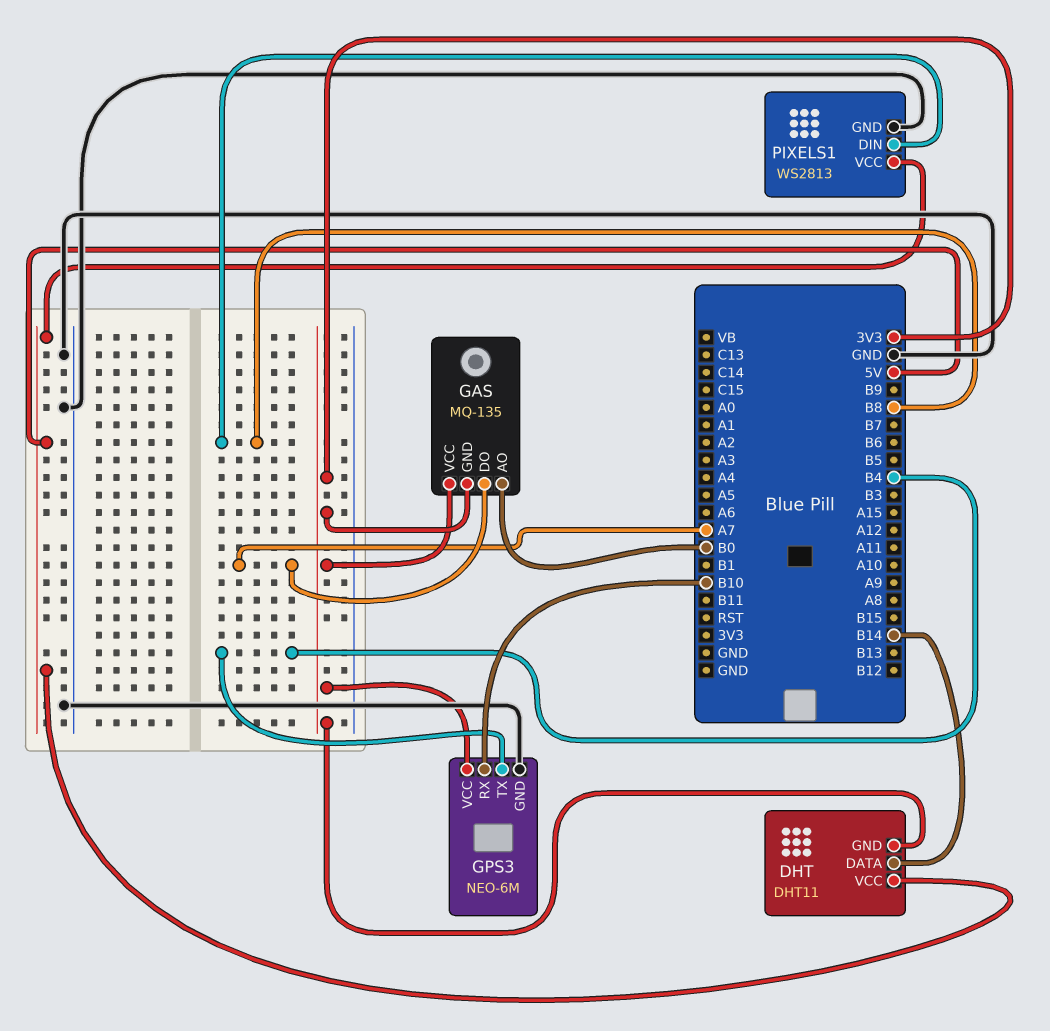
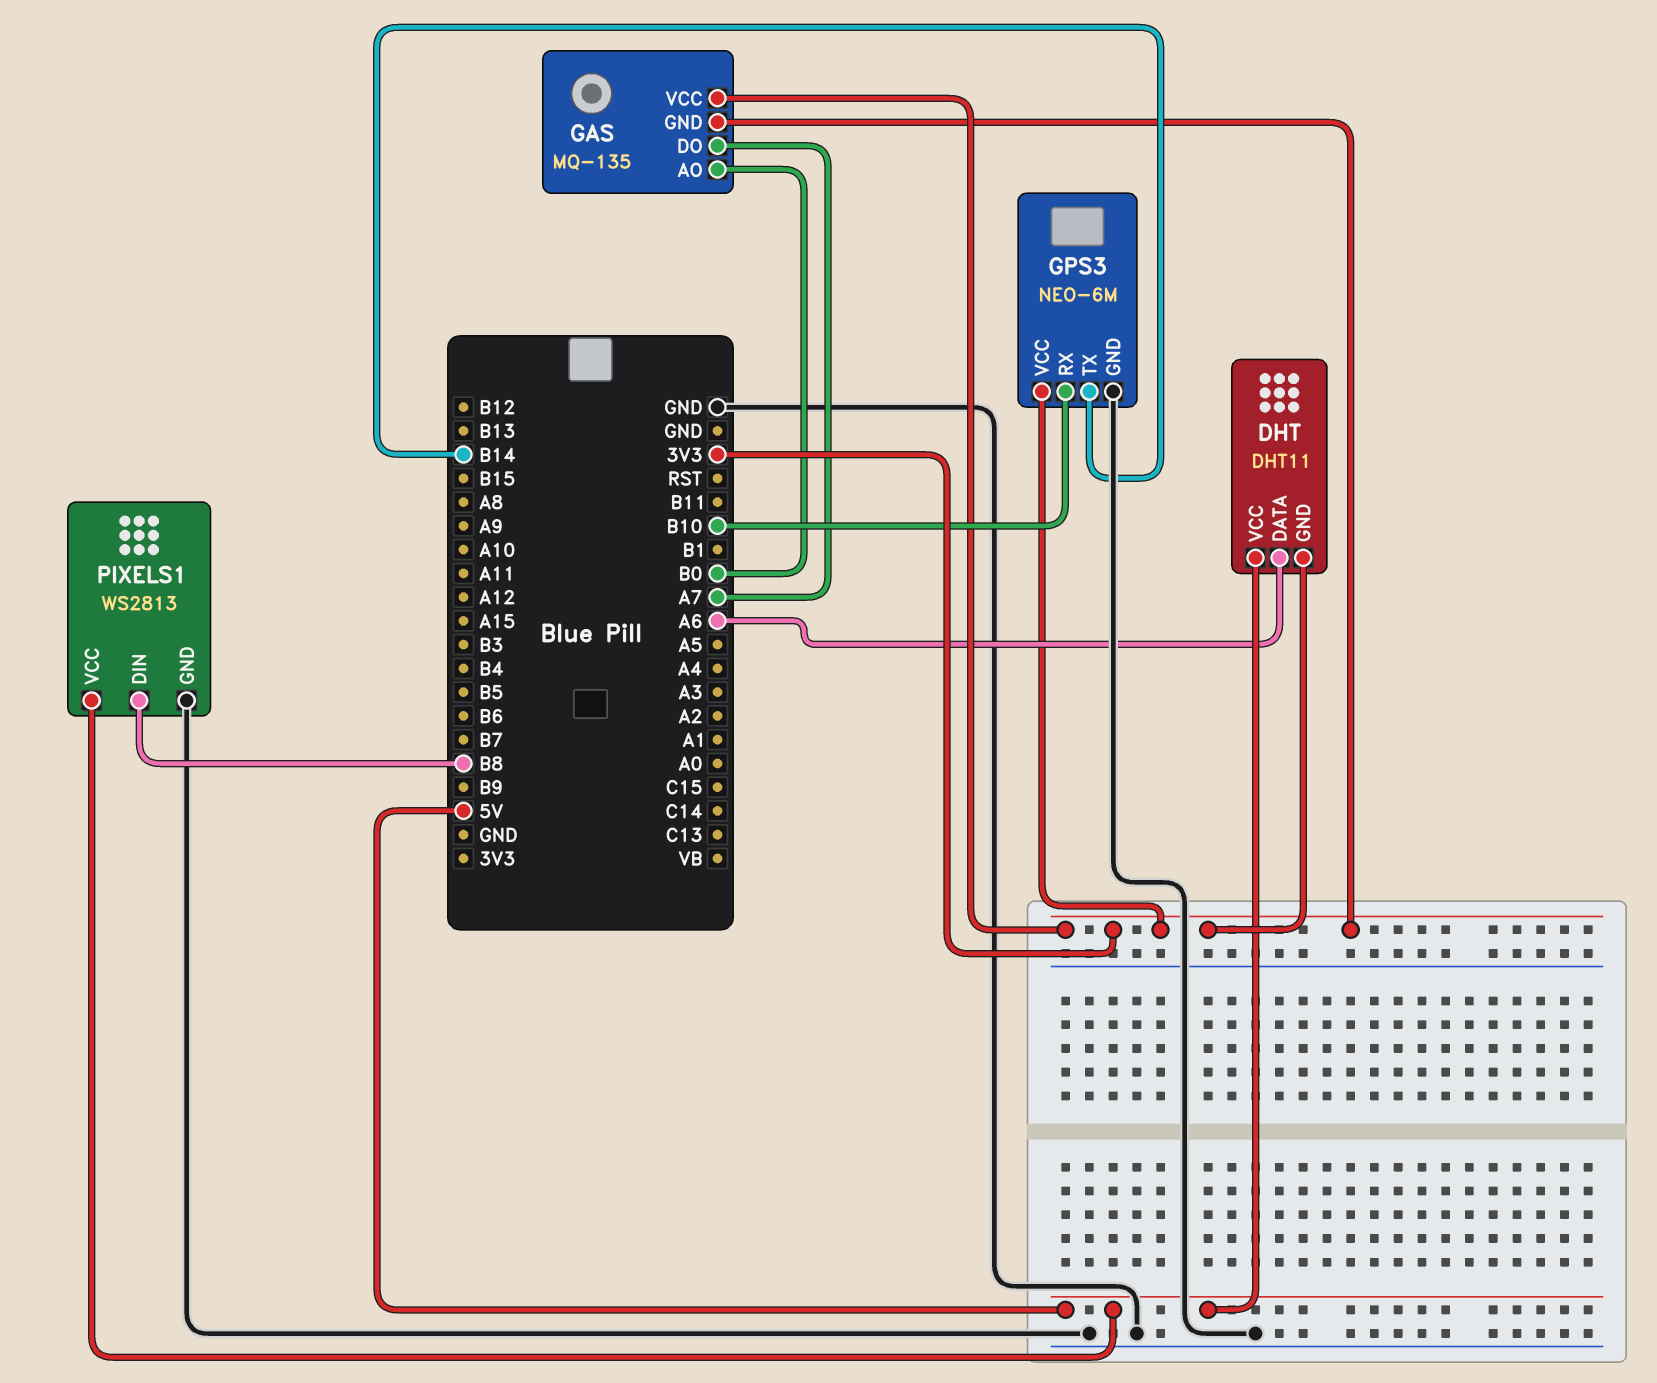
DHT pin DATA: B14 -> A6
GPS3 pin TX: B4 -> B14

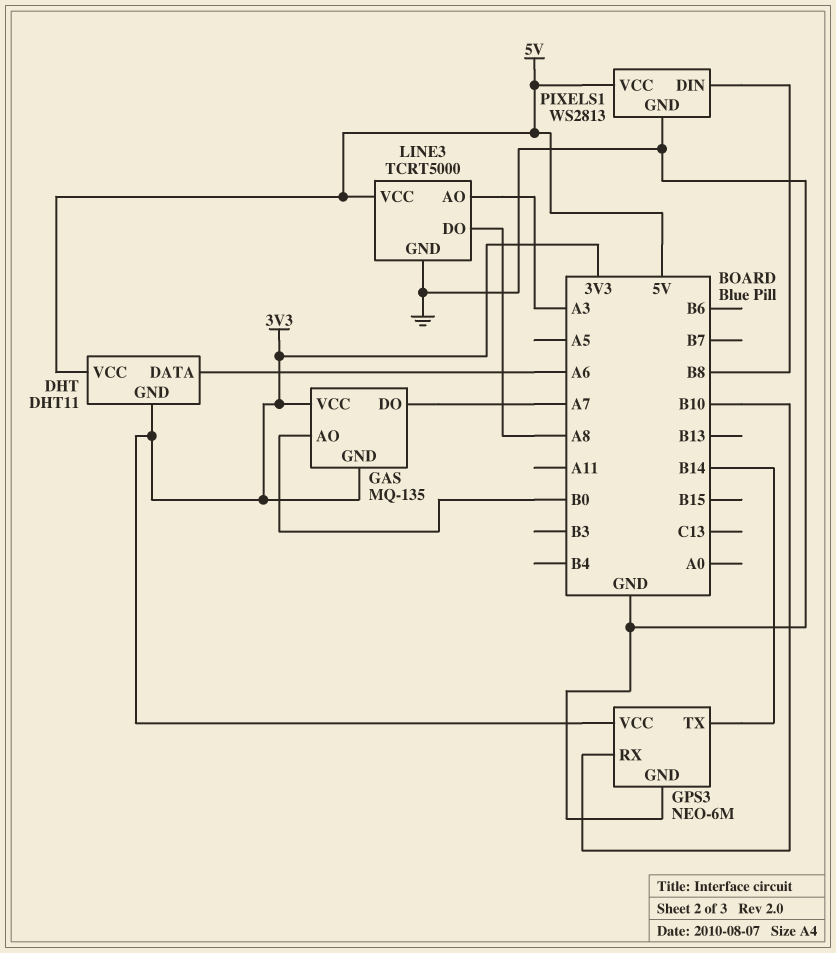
LINE3: none -> TCRT5000
LINE3 pin AO: none -> A3
LINE3 pin DO: none -> A8
LINE3 pin GND: none -> GND
LINE3 pin VCC: none -> 5V

